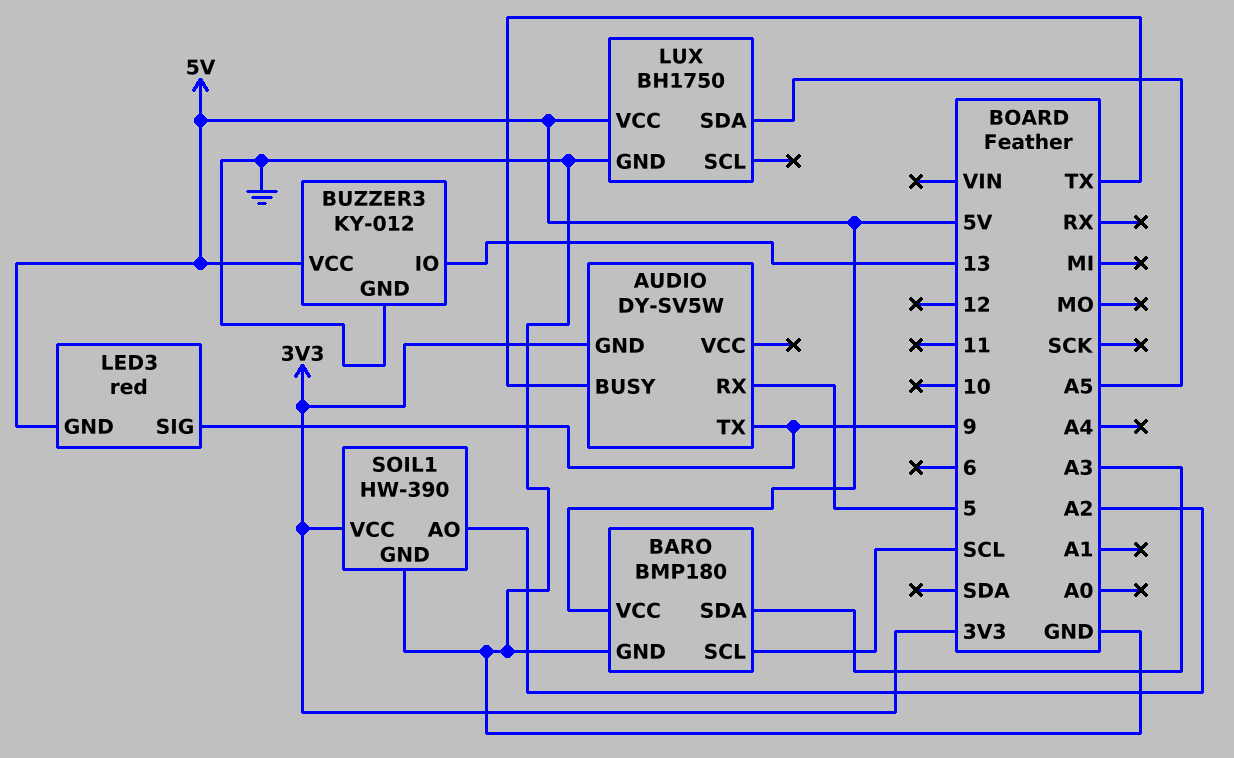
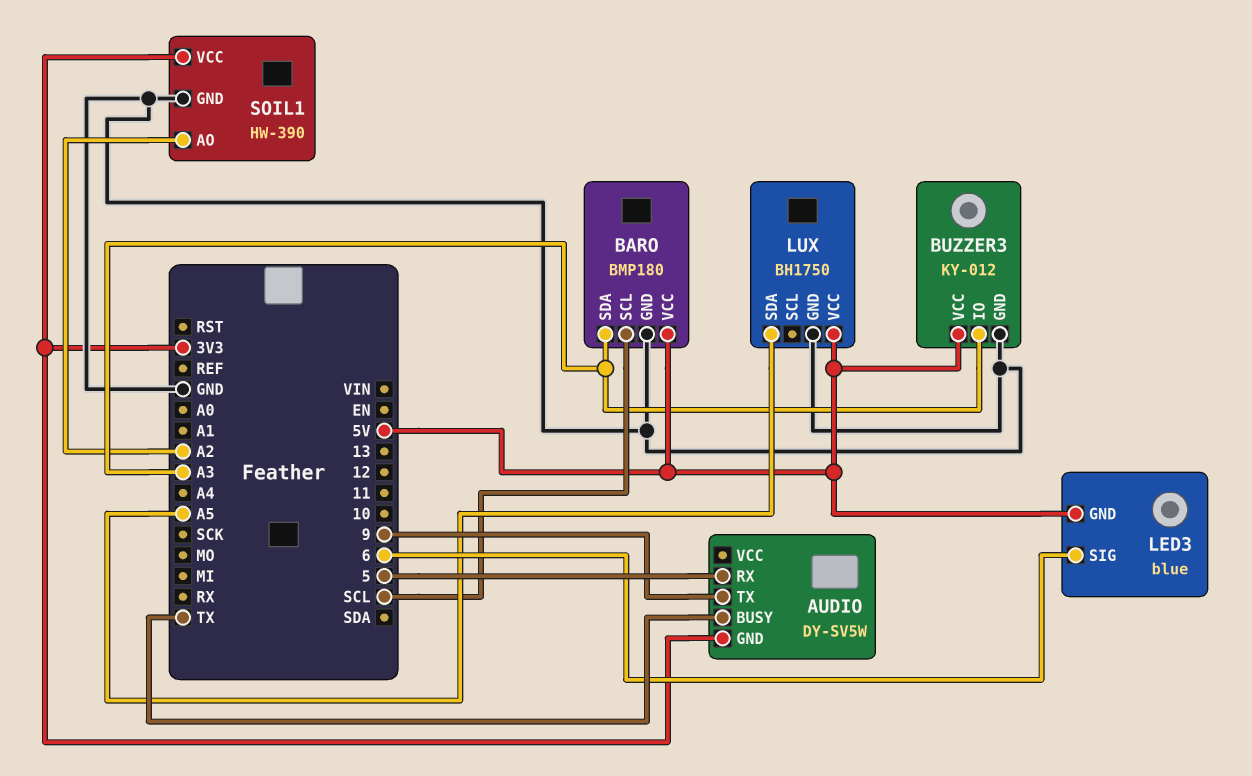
BUZZER3 pin IO: 13 -> A3
LED3: red -> blue
LED3 pin SIG: 9 -> 6

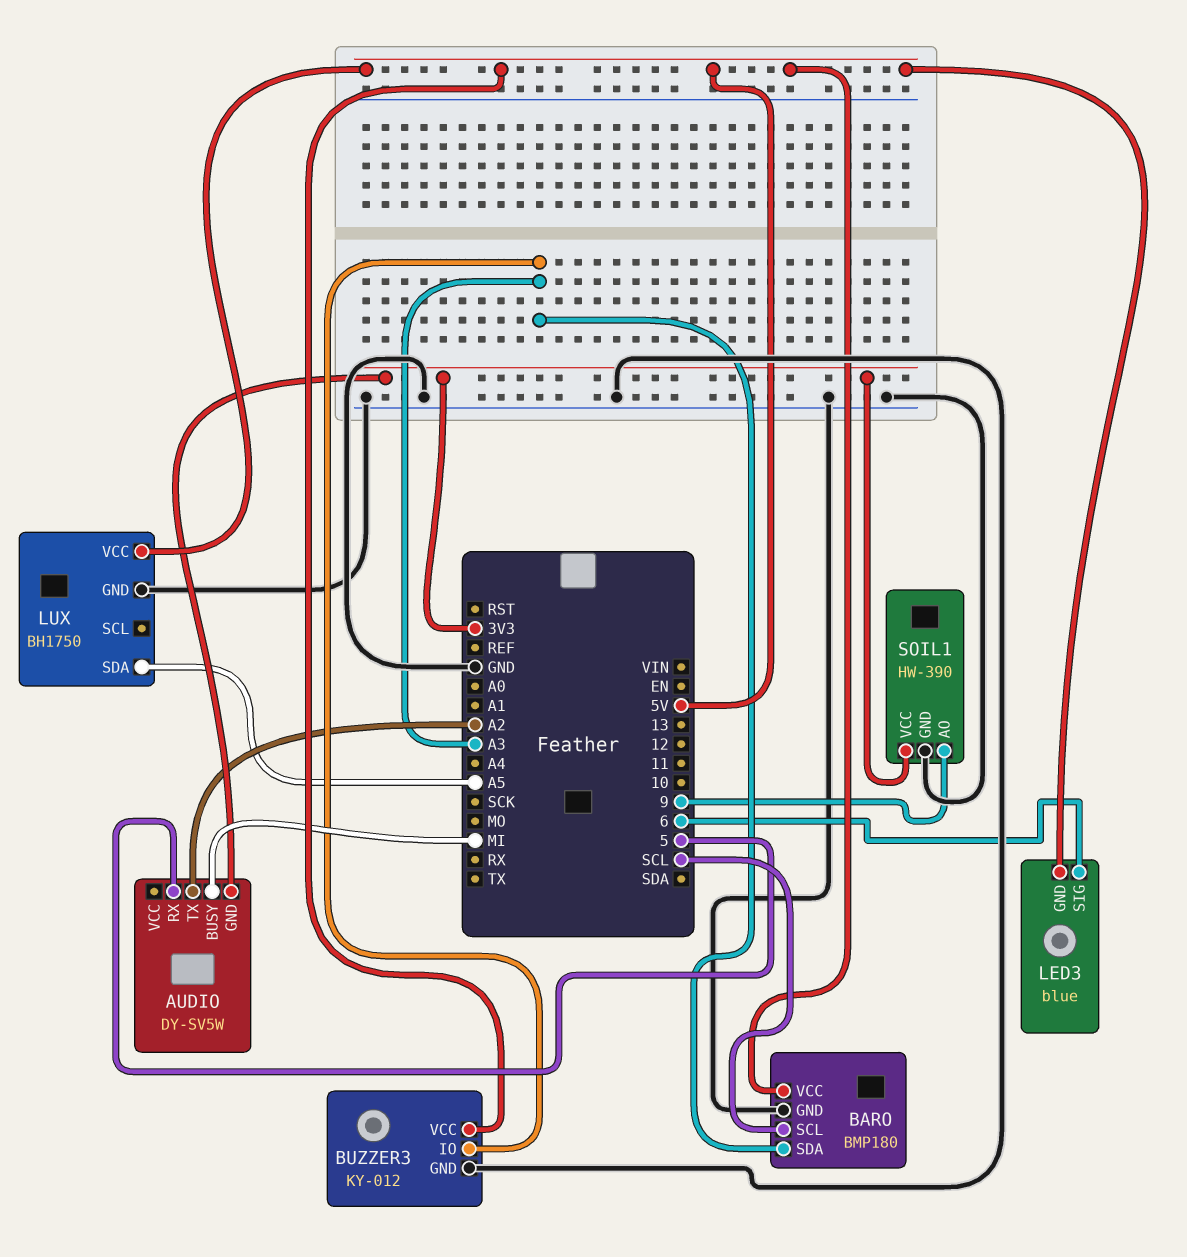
AUDIO pin BUSY: TX -> MI
AUDIO pin TX: 9 -> A2
SOIL1 pin AO: A2 -> 9

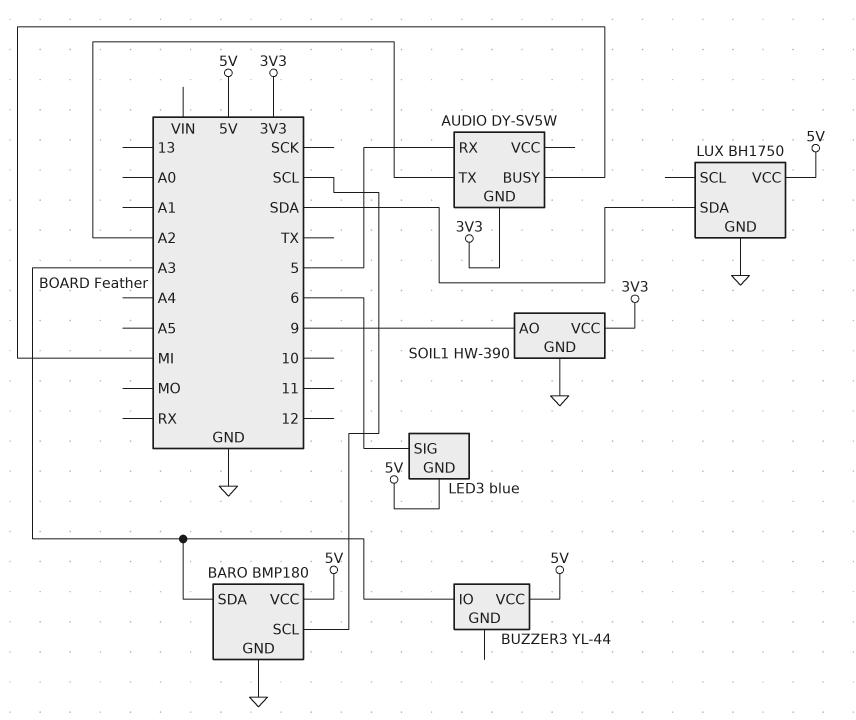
BUZZER3: KY-012 -> YL-44
BUZZER3 pin GND: GND -> none
LUX pin SDA: A5 -> SDA

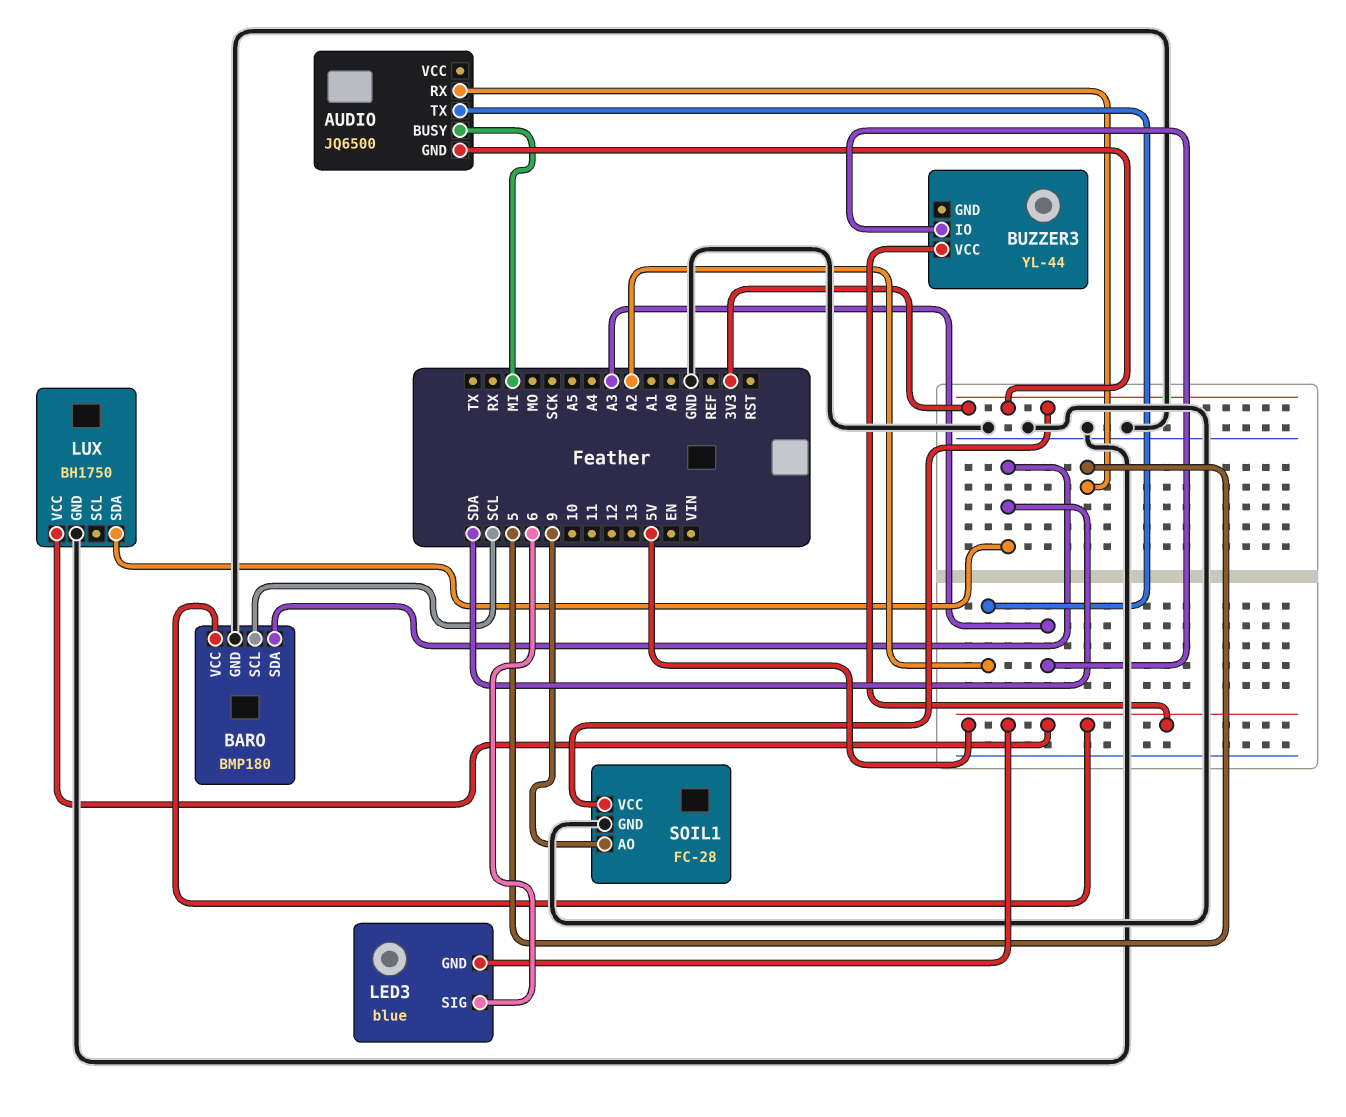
AUDIO: DY-SV5W -> JQ6500
BARO pin SDA: A3 -> SDA
SOIL1: HW-390 -> FC-28

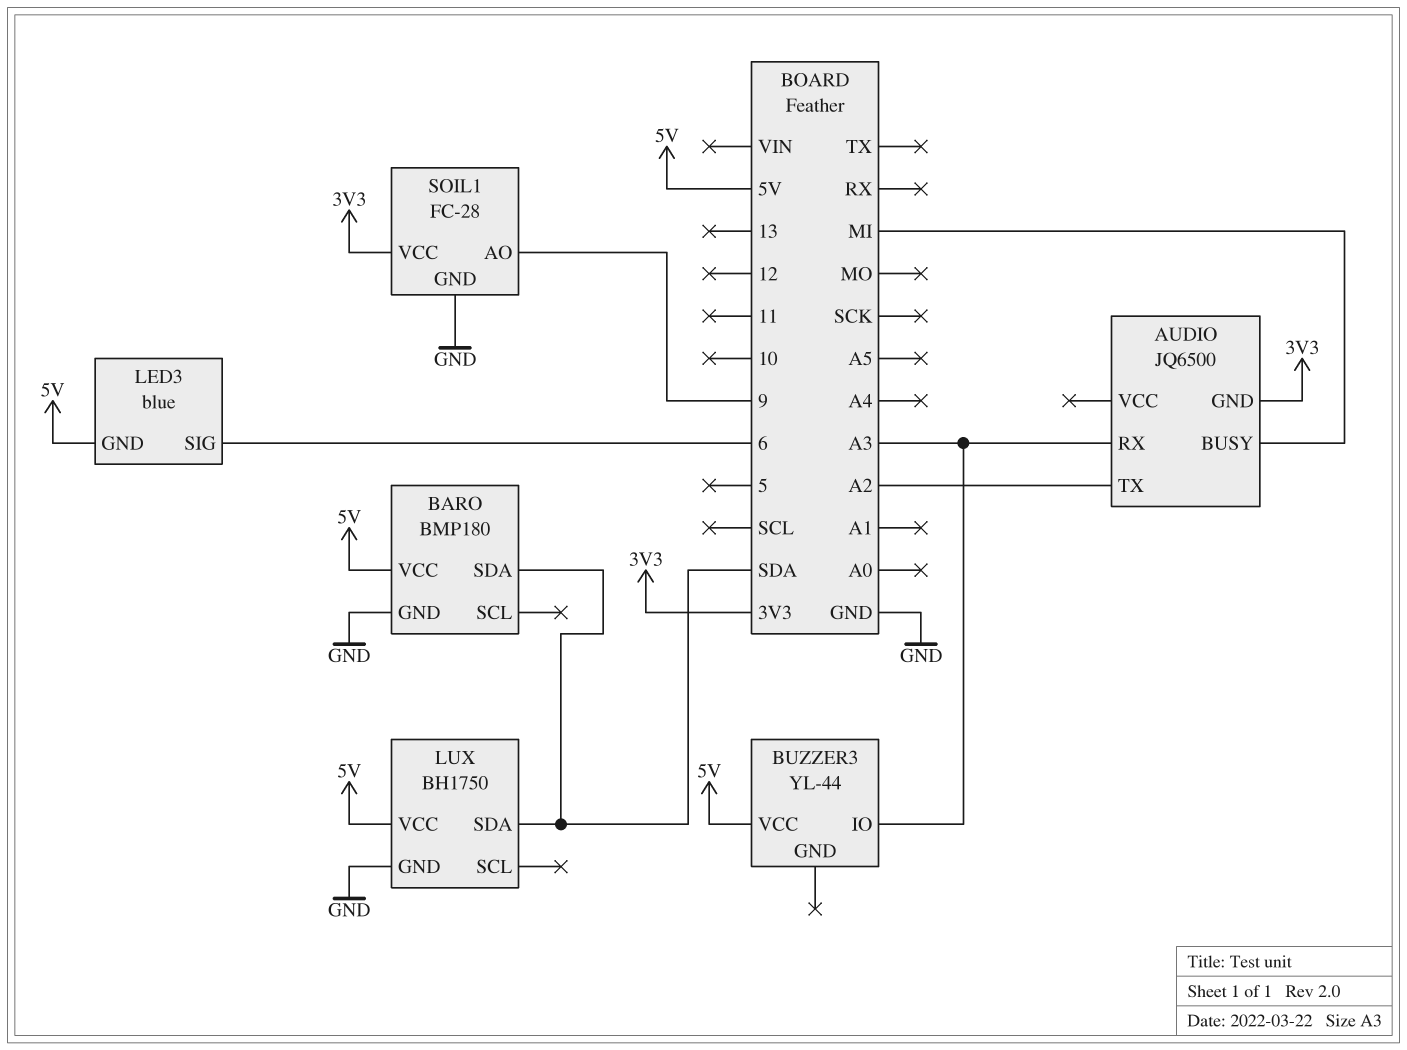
AUDIO pin RX: 5 -> A3
BARO pin SCL: SCL -> none

